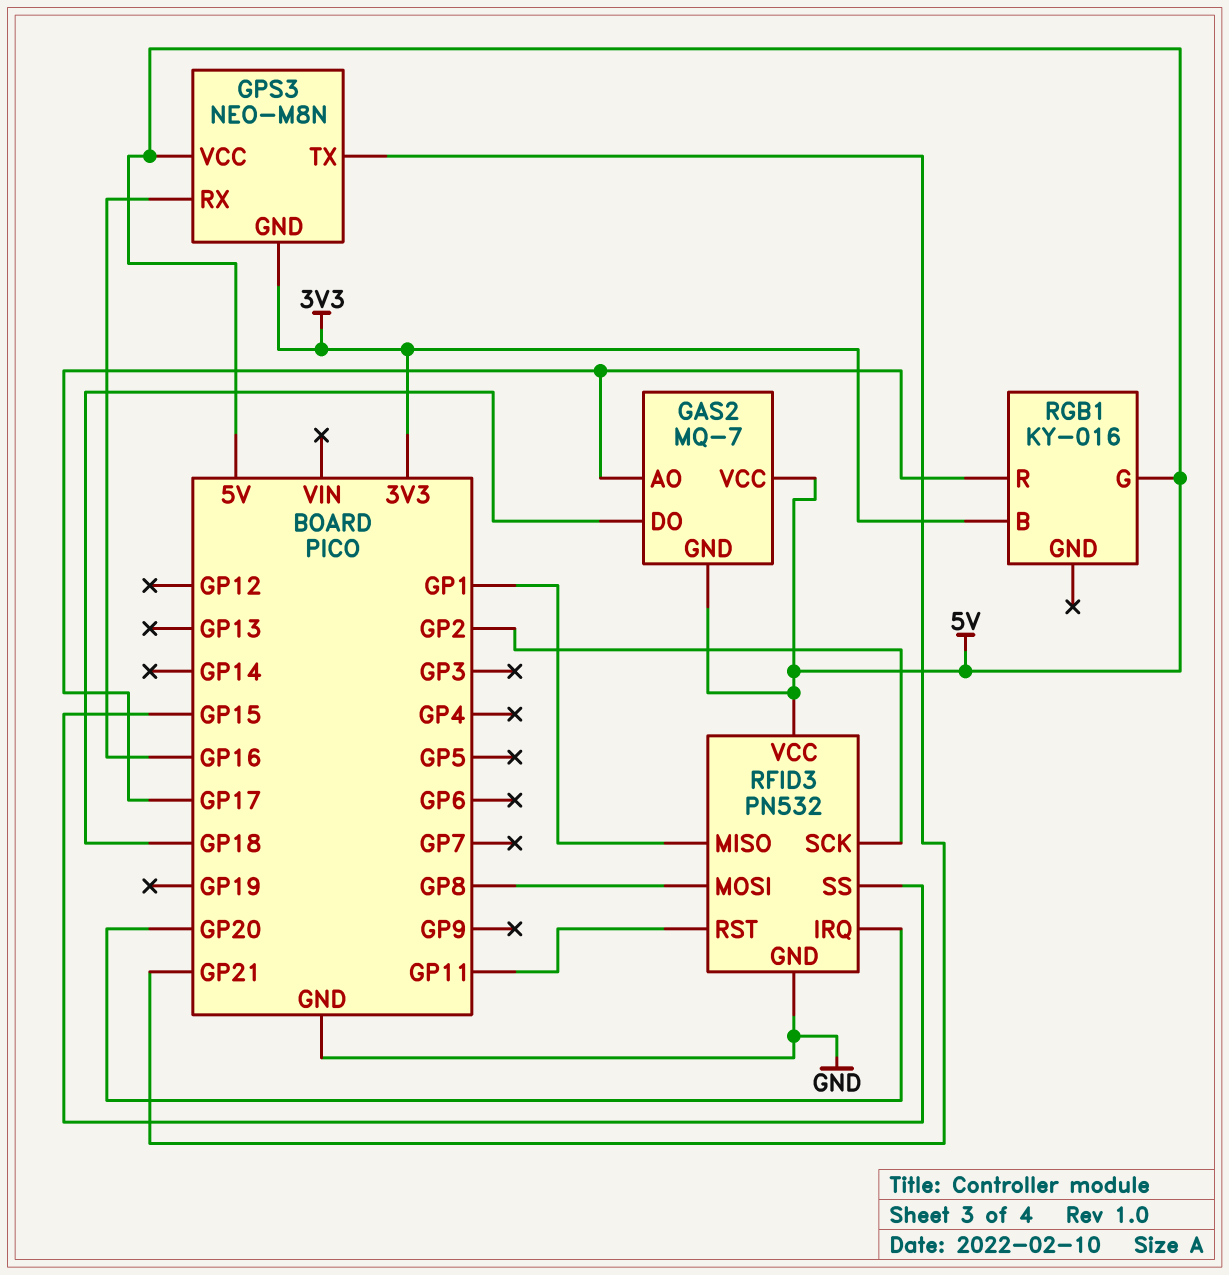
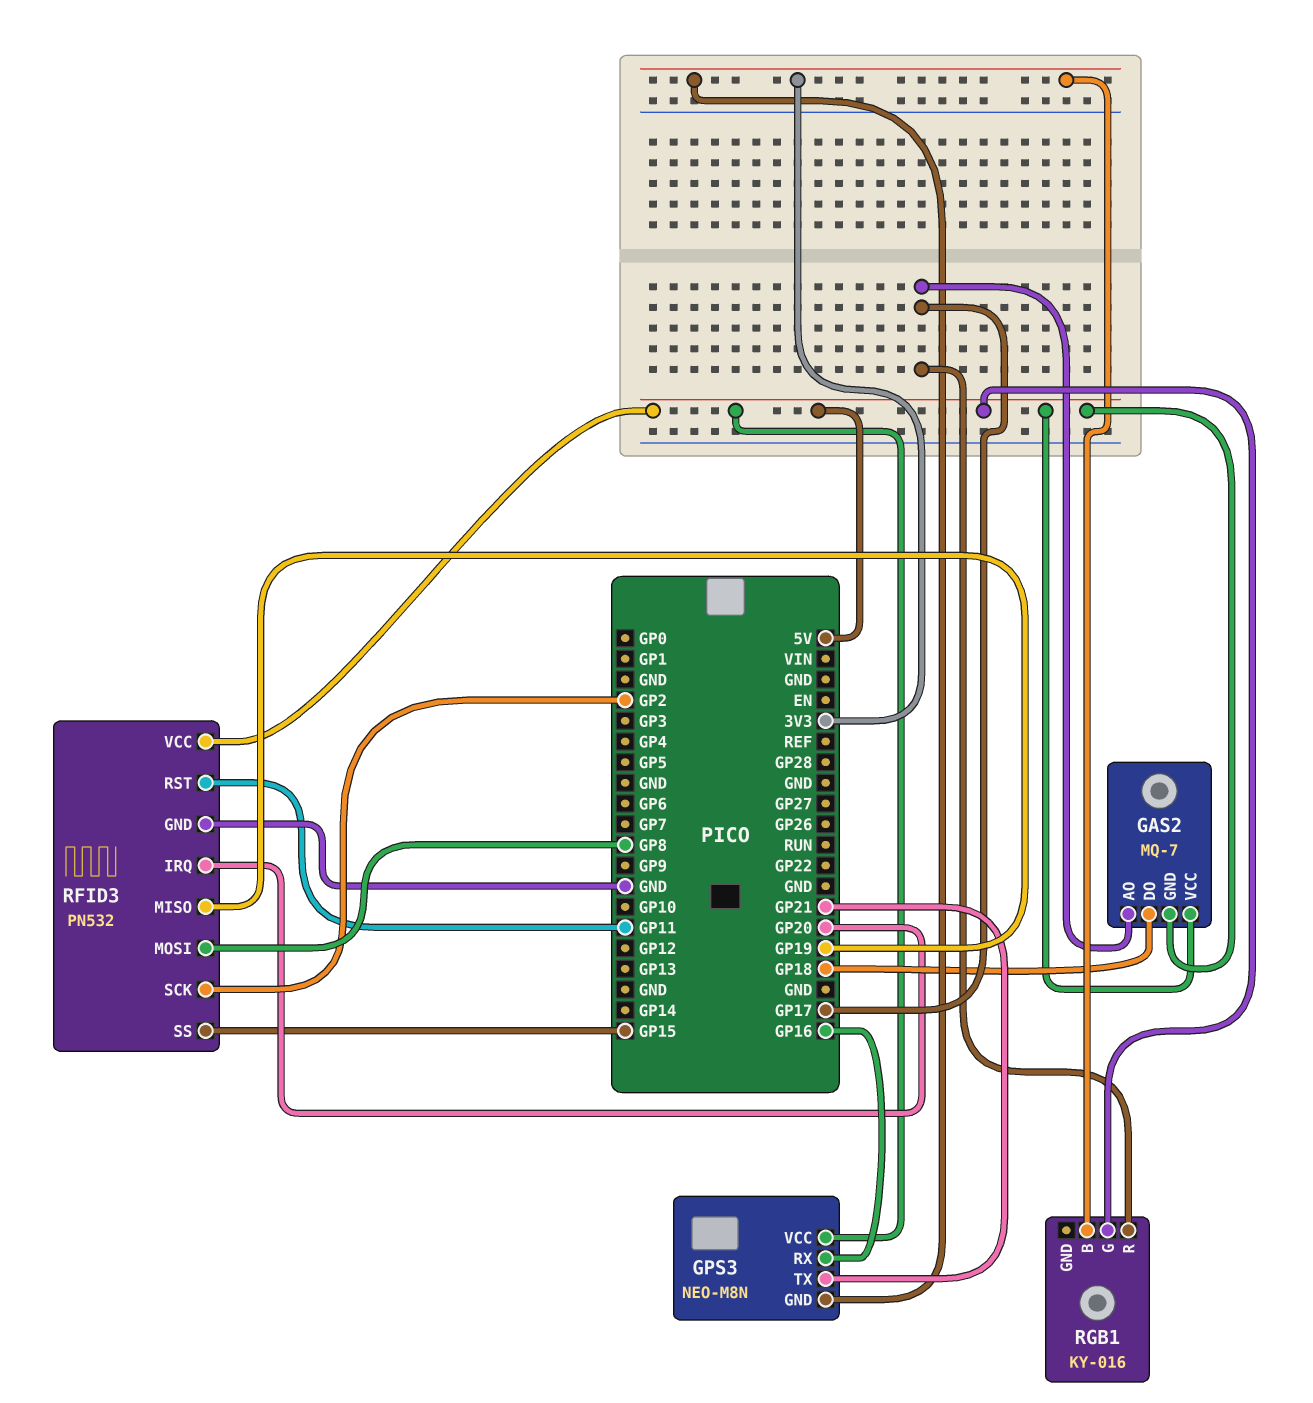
RFID3 pin MISO: GP1 -> GP19

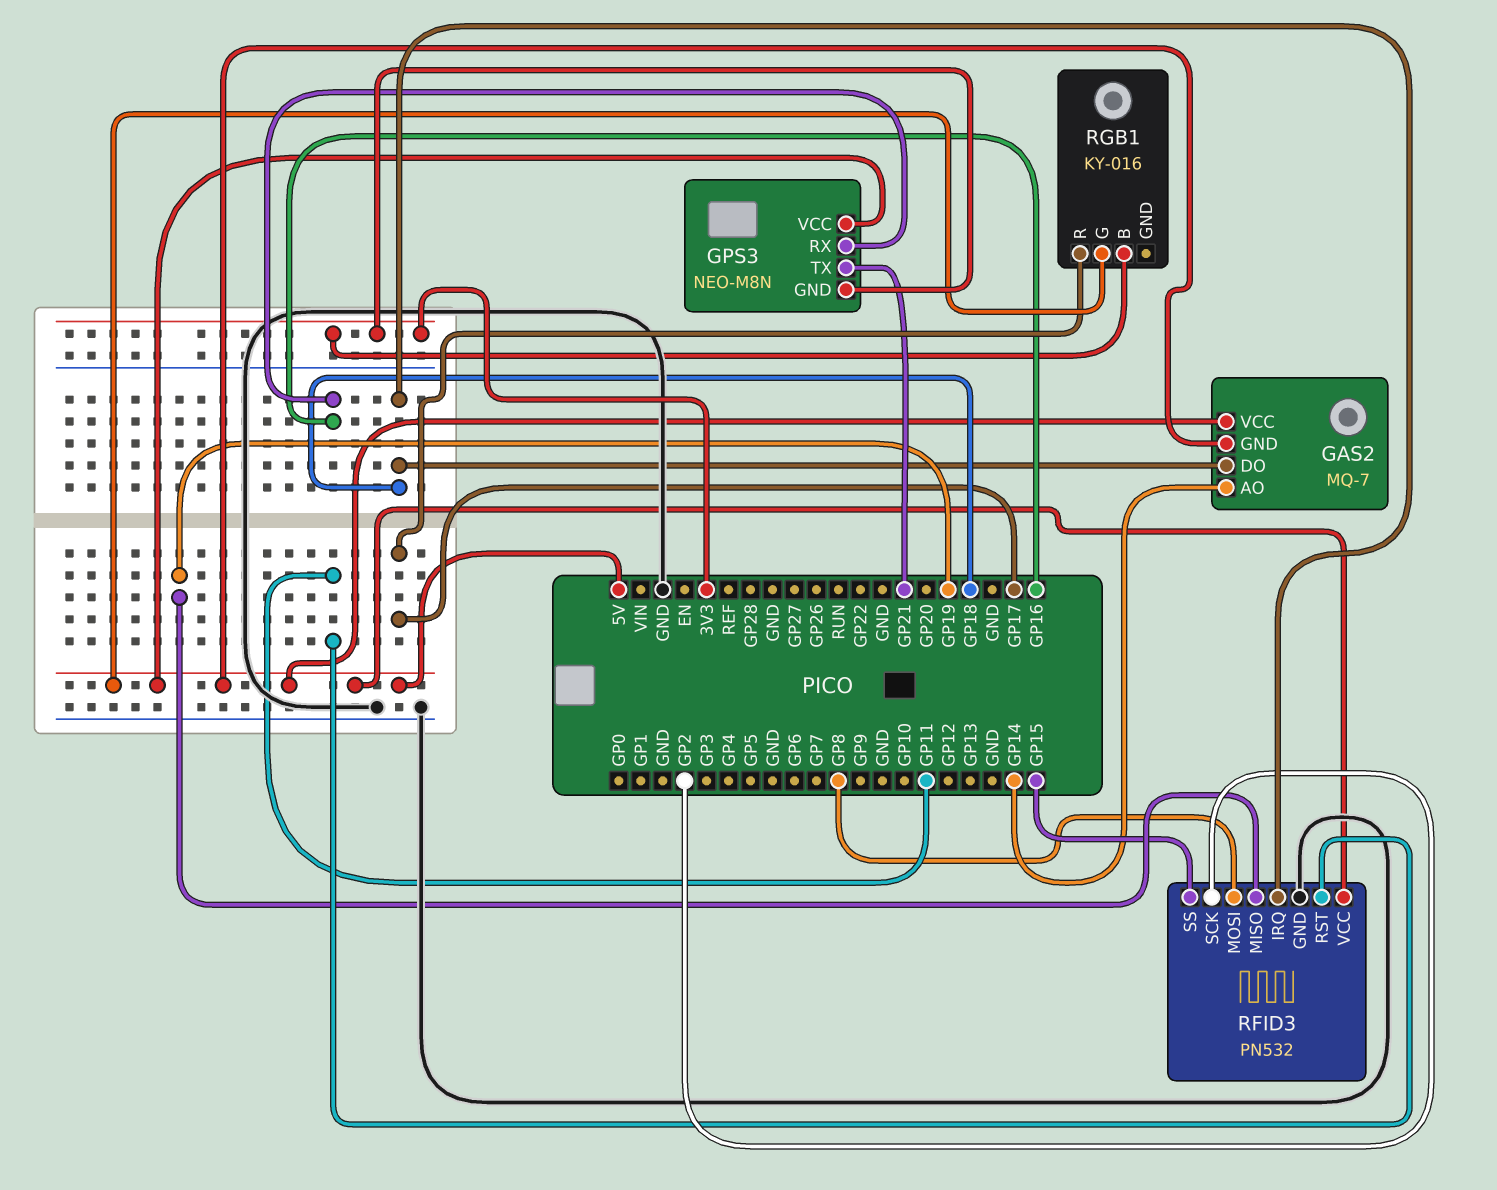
GAS2 pin AO: GP17 -> GP14
RFID3 pin IRQ: GP20 -> GP18

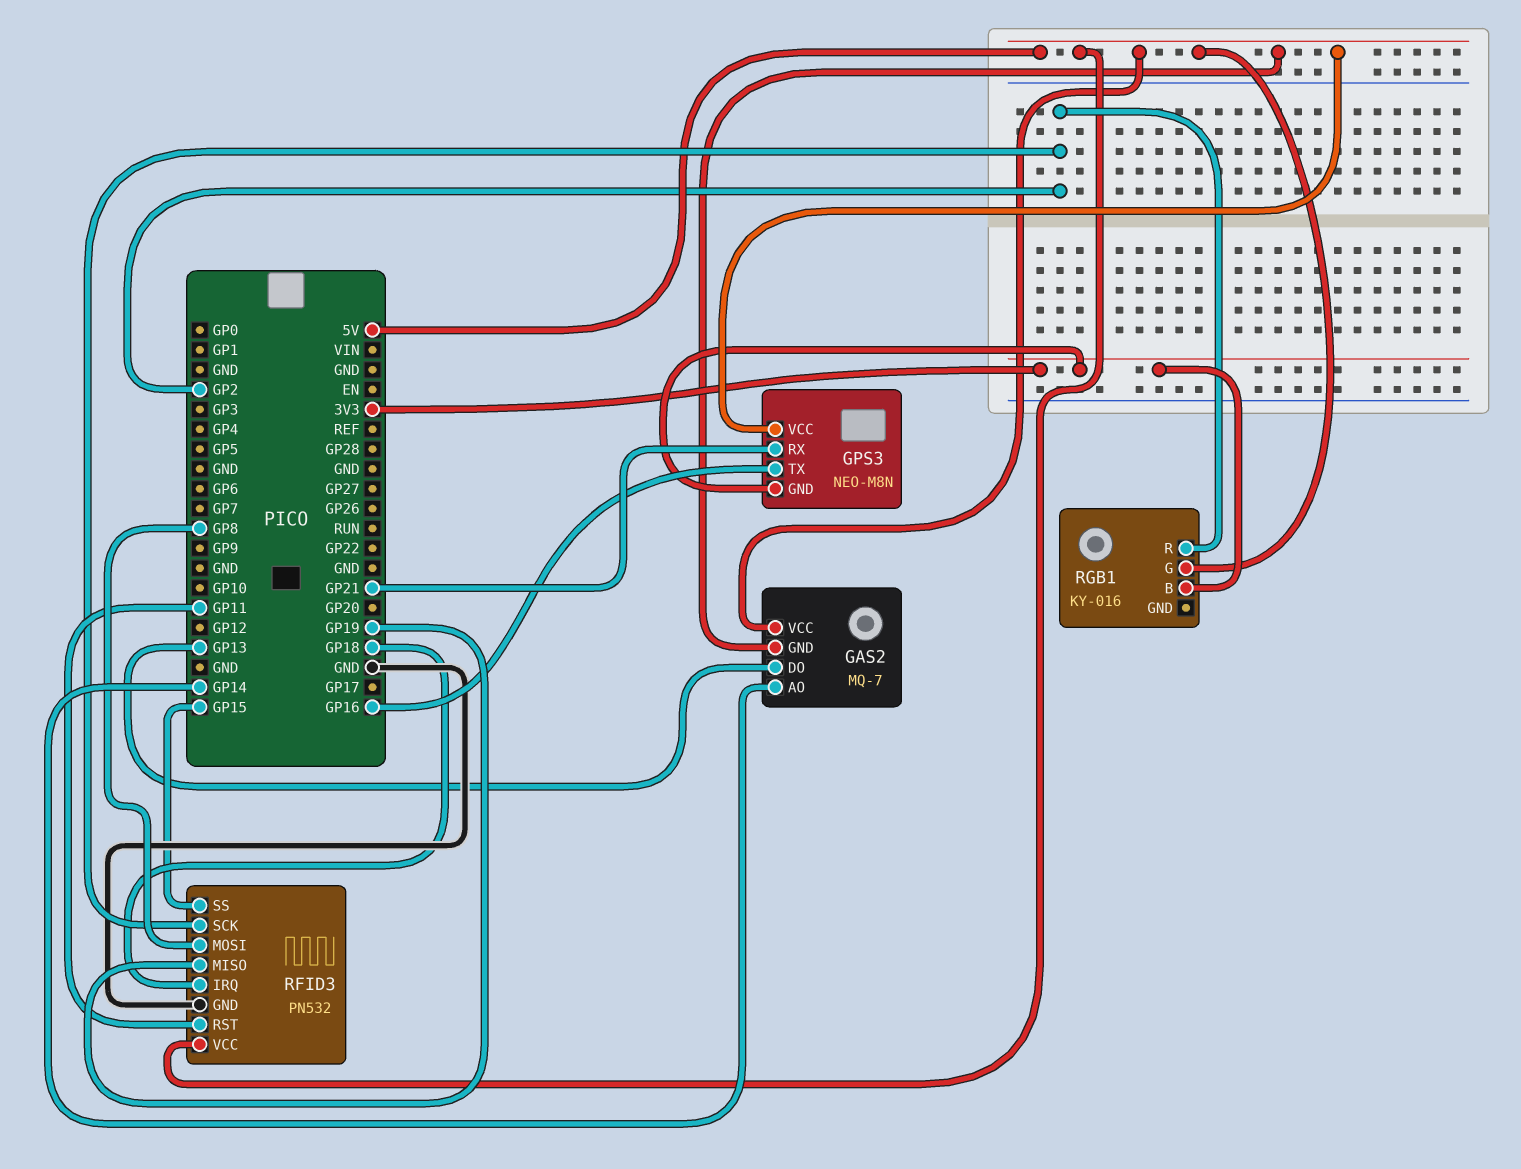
GAS2 pin DO: GP18 -> GP13
GPS3 pin RX: GP16 -> GP21
GPS3 pin TX: GP21 -> GP16
RGB1 pin R: GP17 -> GP2

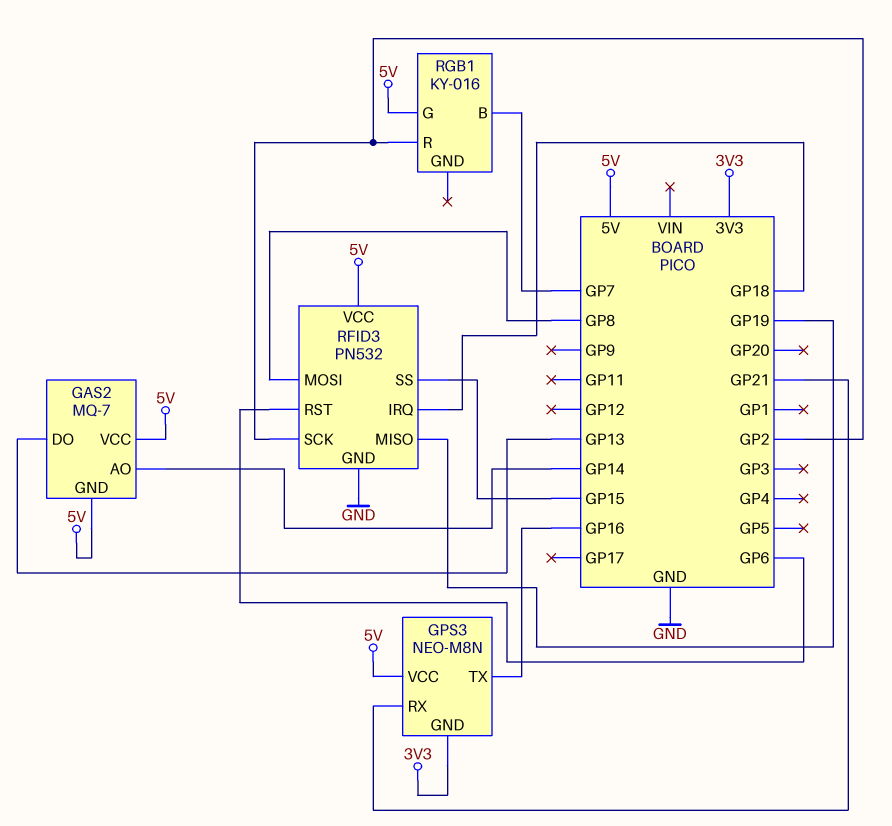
RFID3 pin RST: GP11 -> GP6
RGB1 pin B: 3V3 -> GP7

